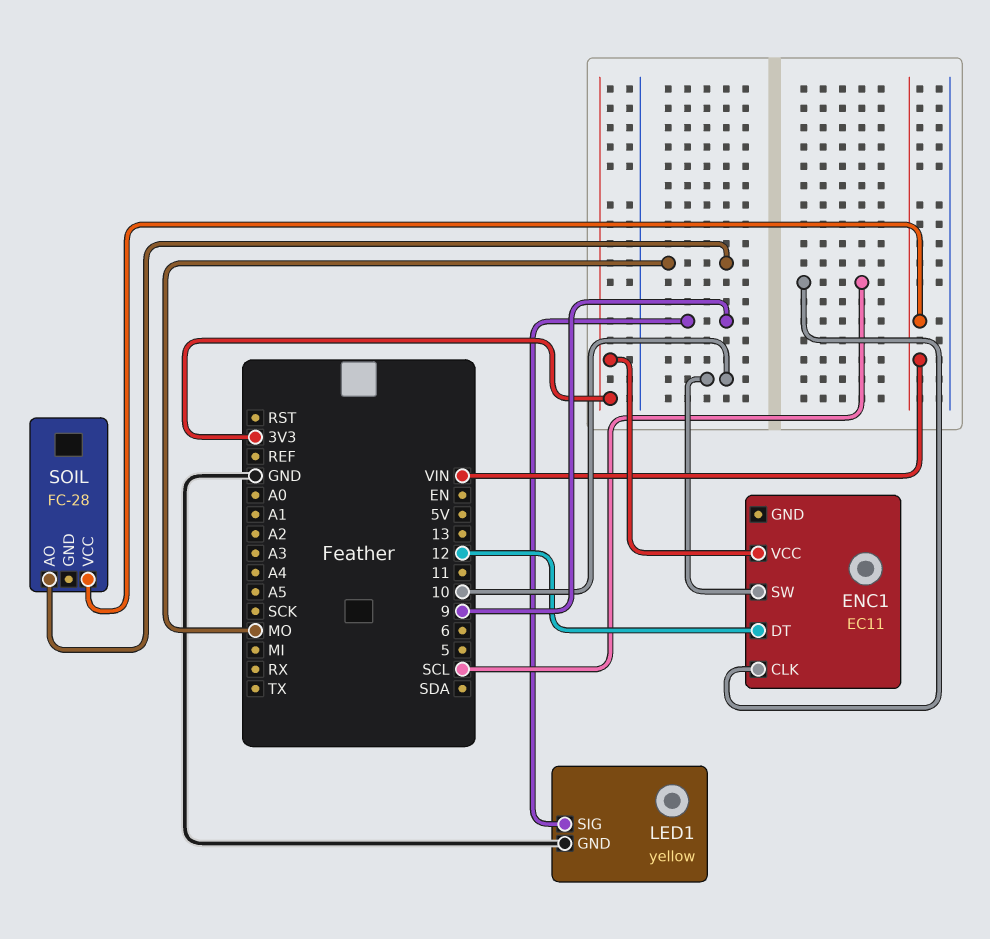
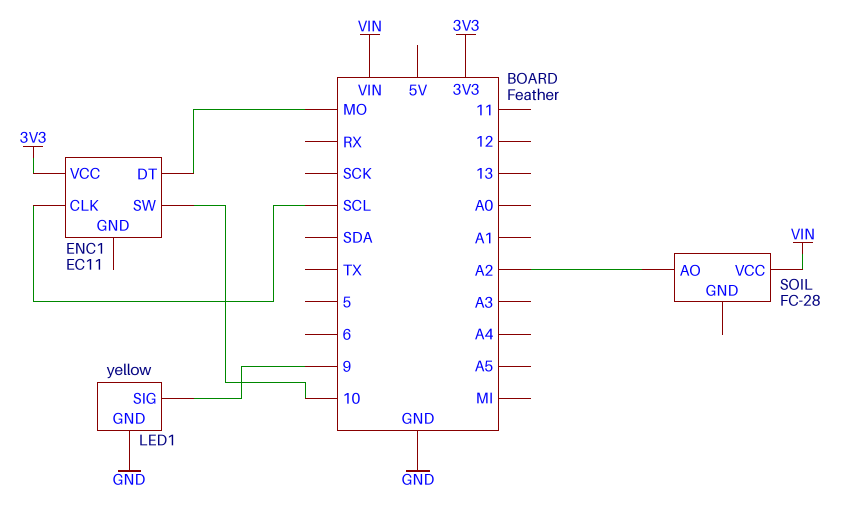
ENC1 pin DT: 12 -> MO
SOIL pin AO: MO -> A2

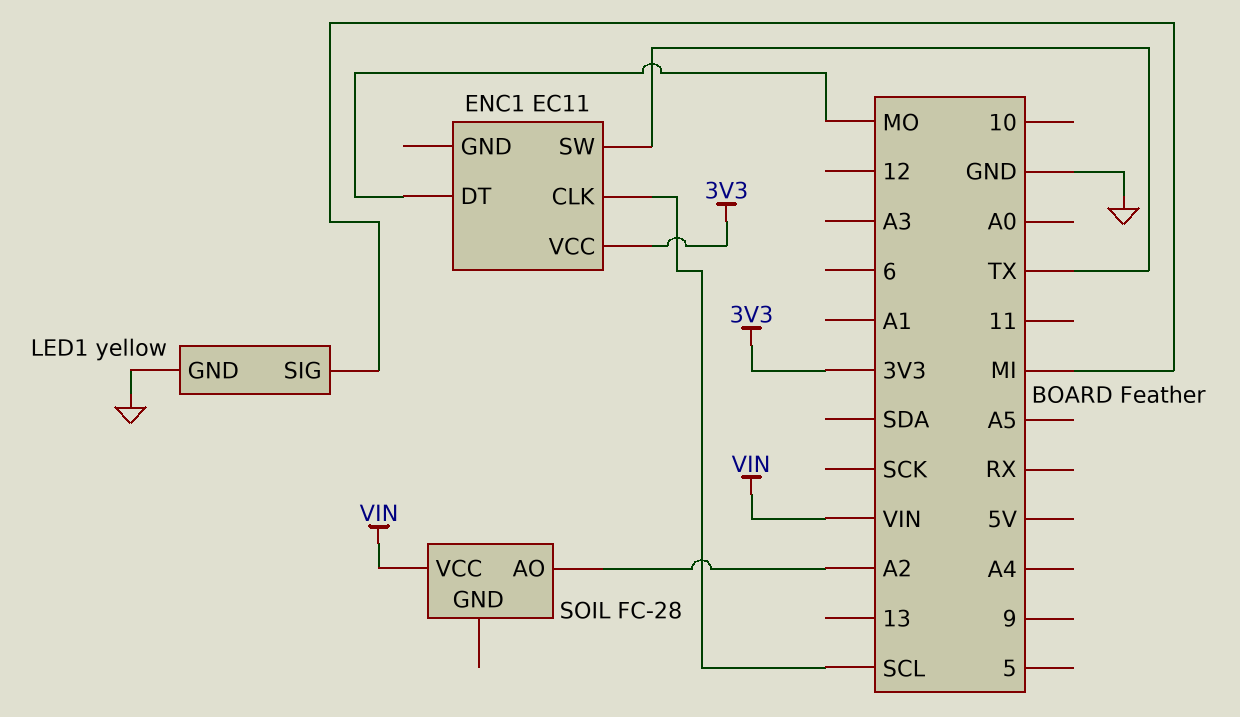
ENC1 pin SW: 10 -> TX
LED1 pin SIG: 9 -> MI

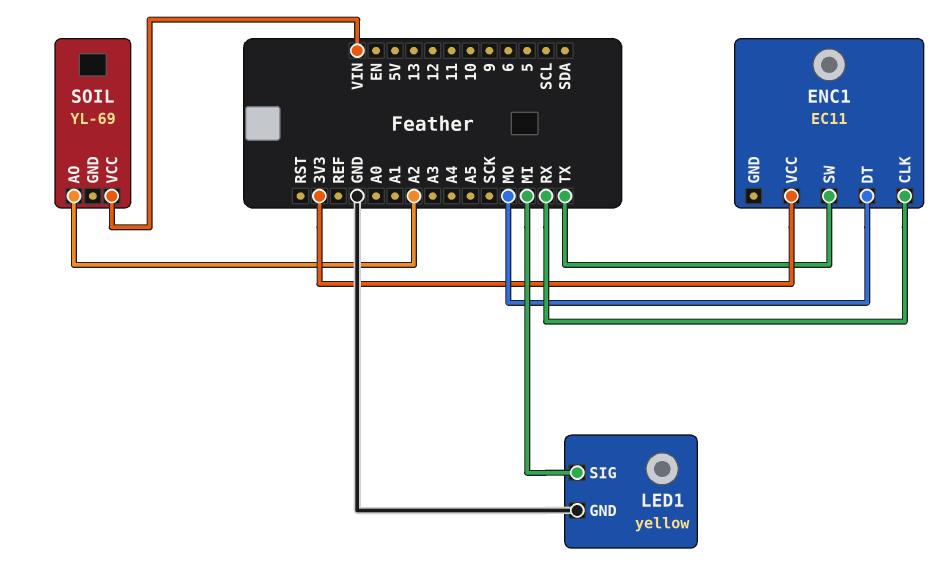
ENC1 pin CLK: SCL -> RX
SOIL: FC-28 -> YL-69

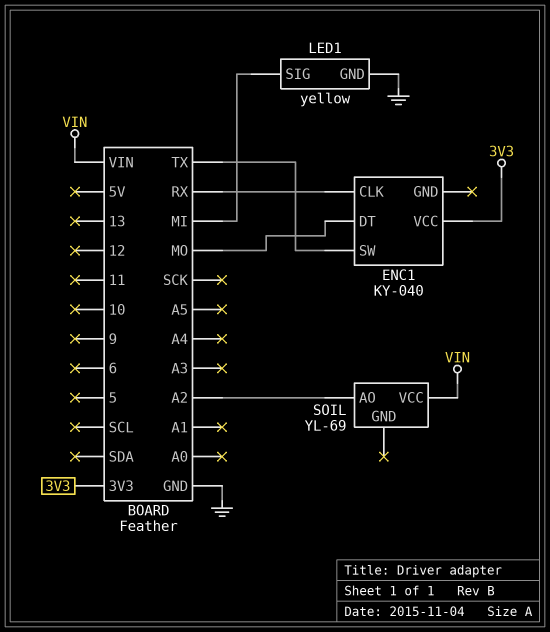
ENC1: EC11 -> KY-040

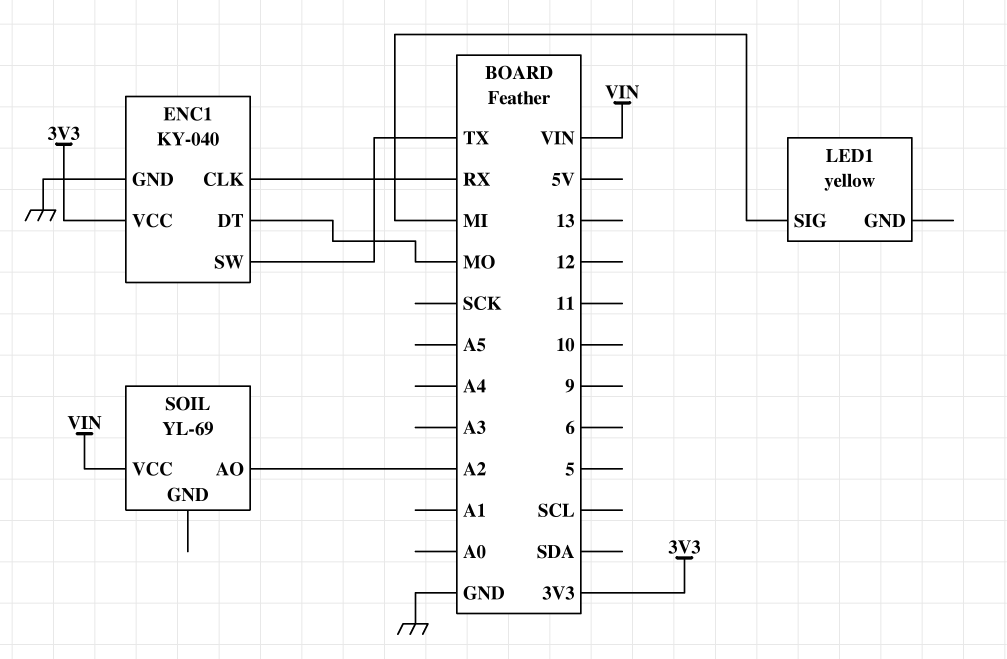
ENC1 pin GND: none -> GND
LED1 pin GND: GND -> none

